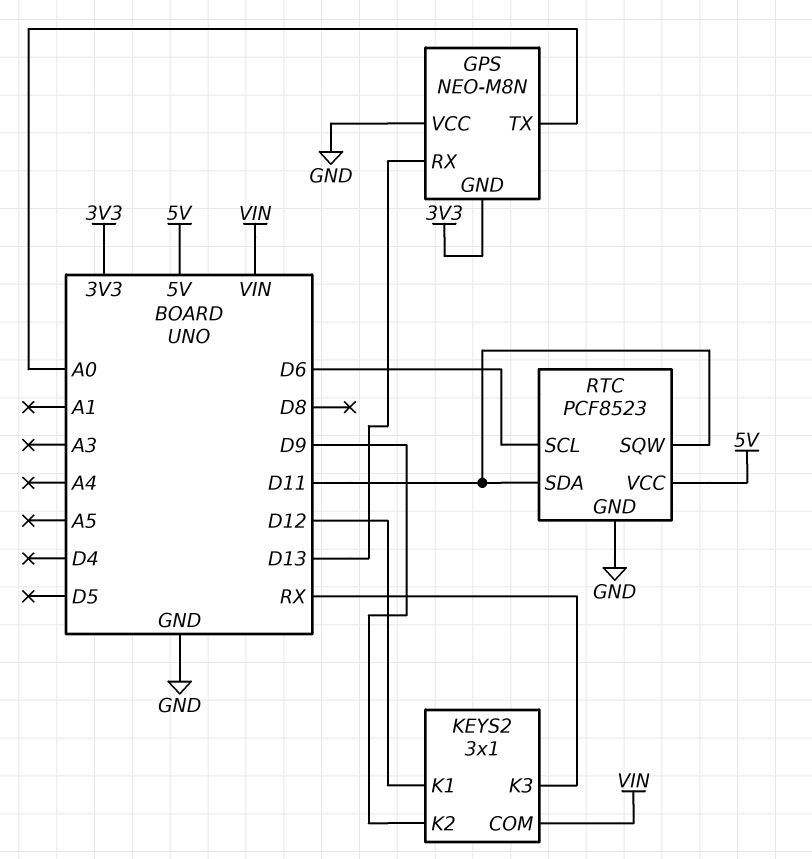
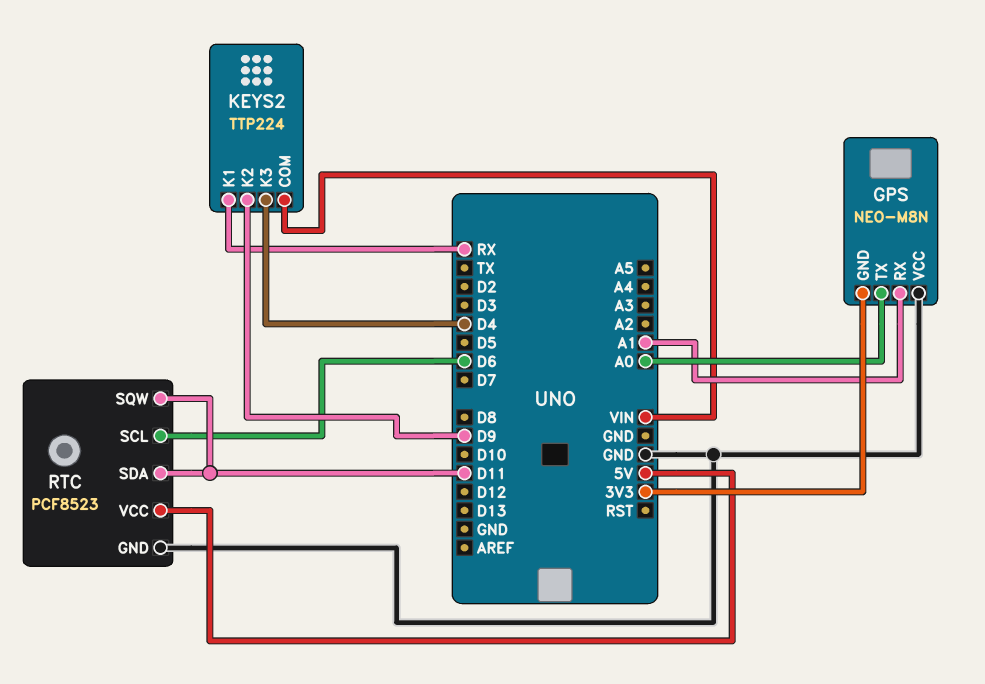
GPS pin RX: D13 -> A1
KEYS2: 3x1 -> TTP224
KEYS2 pin K1: D12 -> RX
KEYS2 pin K3: RX -> D4

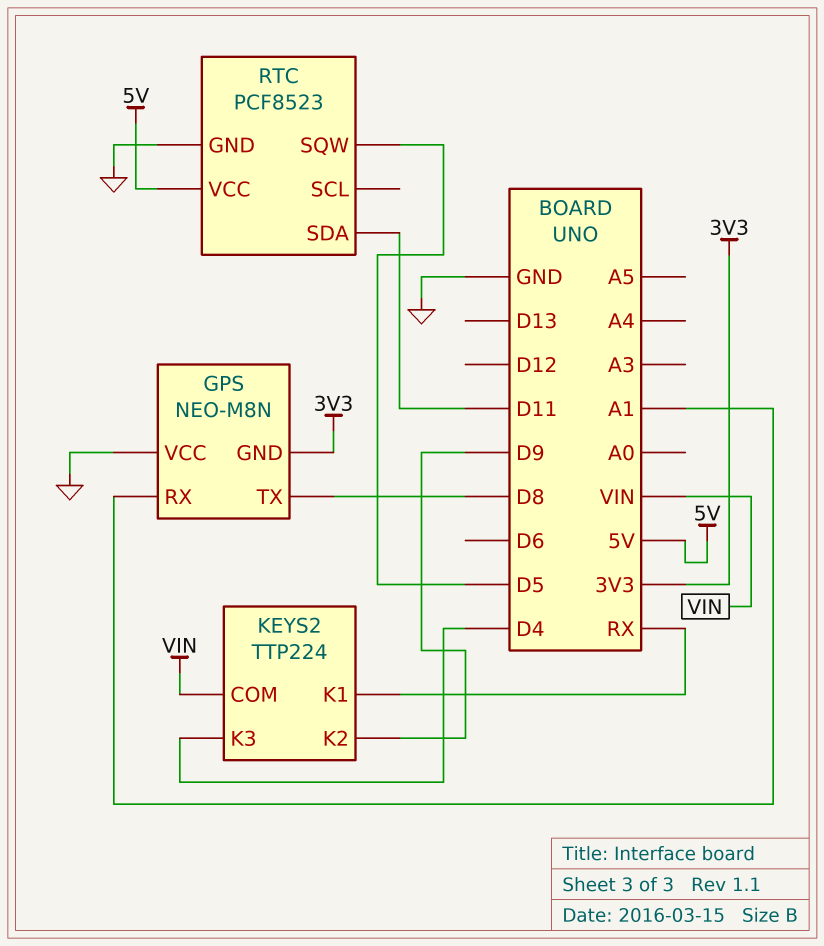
GPS pin TX: A0 -> D8
RTC pin SCL: D6 -> none
RTC pin SQW: D11 -> D5

